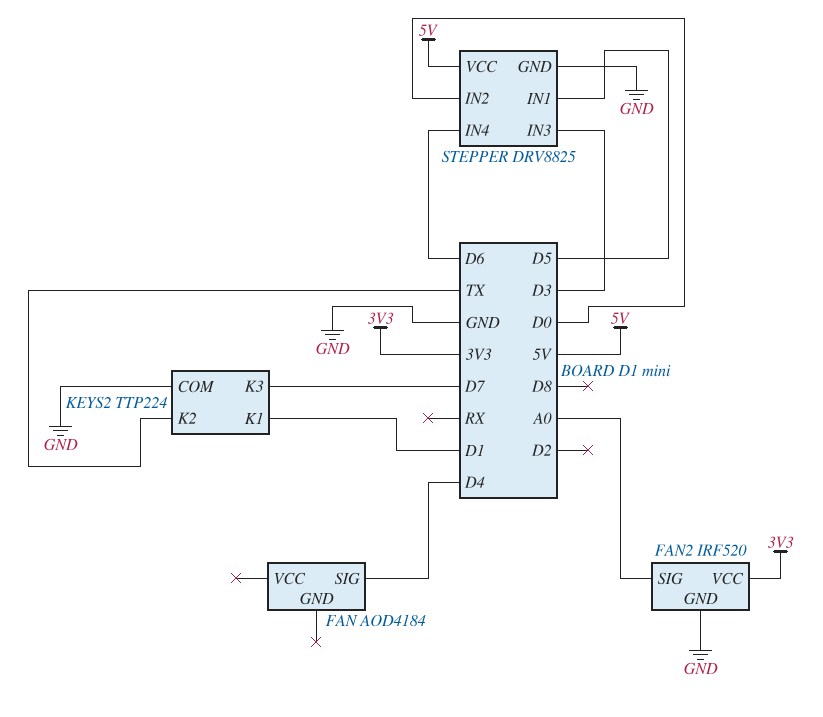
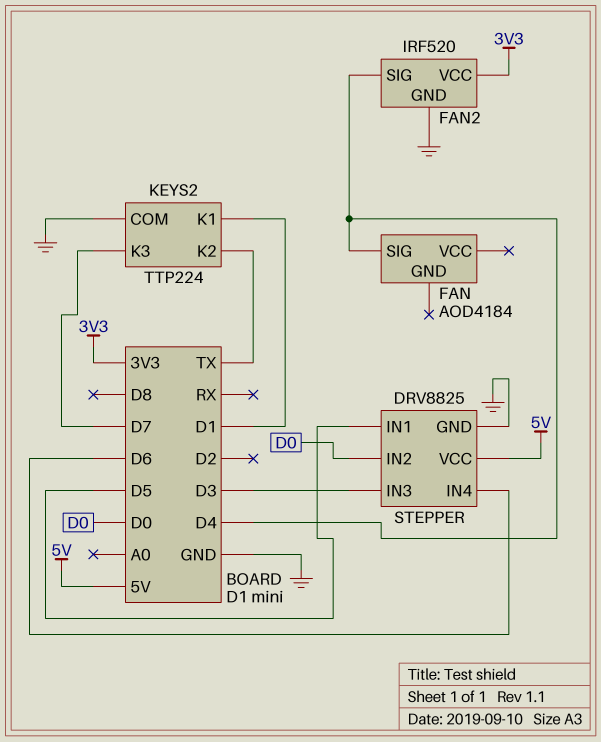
FAN2 pin SIG: A0 -> D4

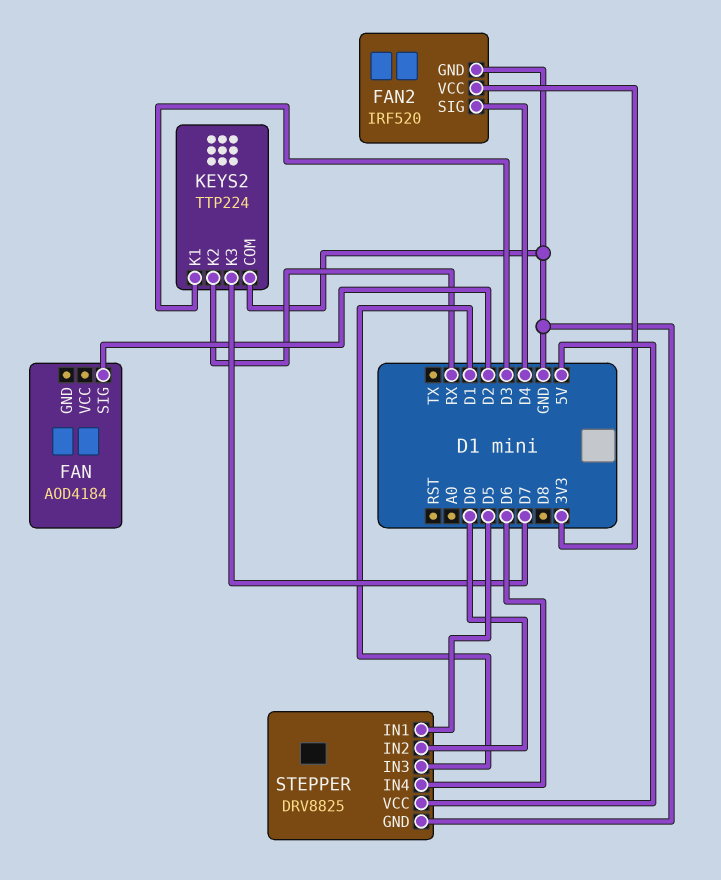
FAN pin SIG: D4 -> D2
KEYS2 pin K1: D1 -> D3
KEYS2 pin K2: TX -> RX
STEPPER pin IN3: D3 -> D1

